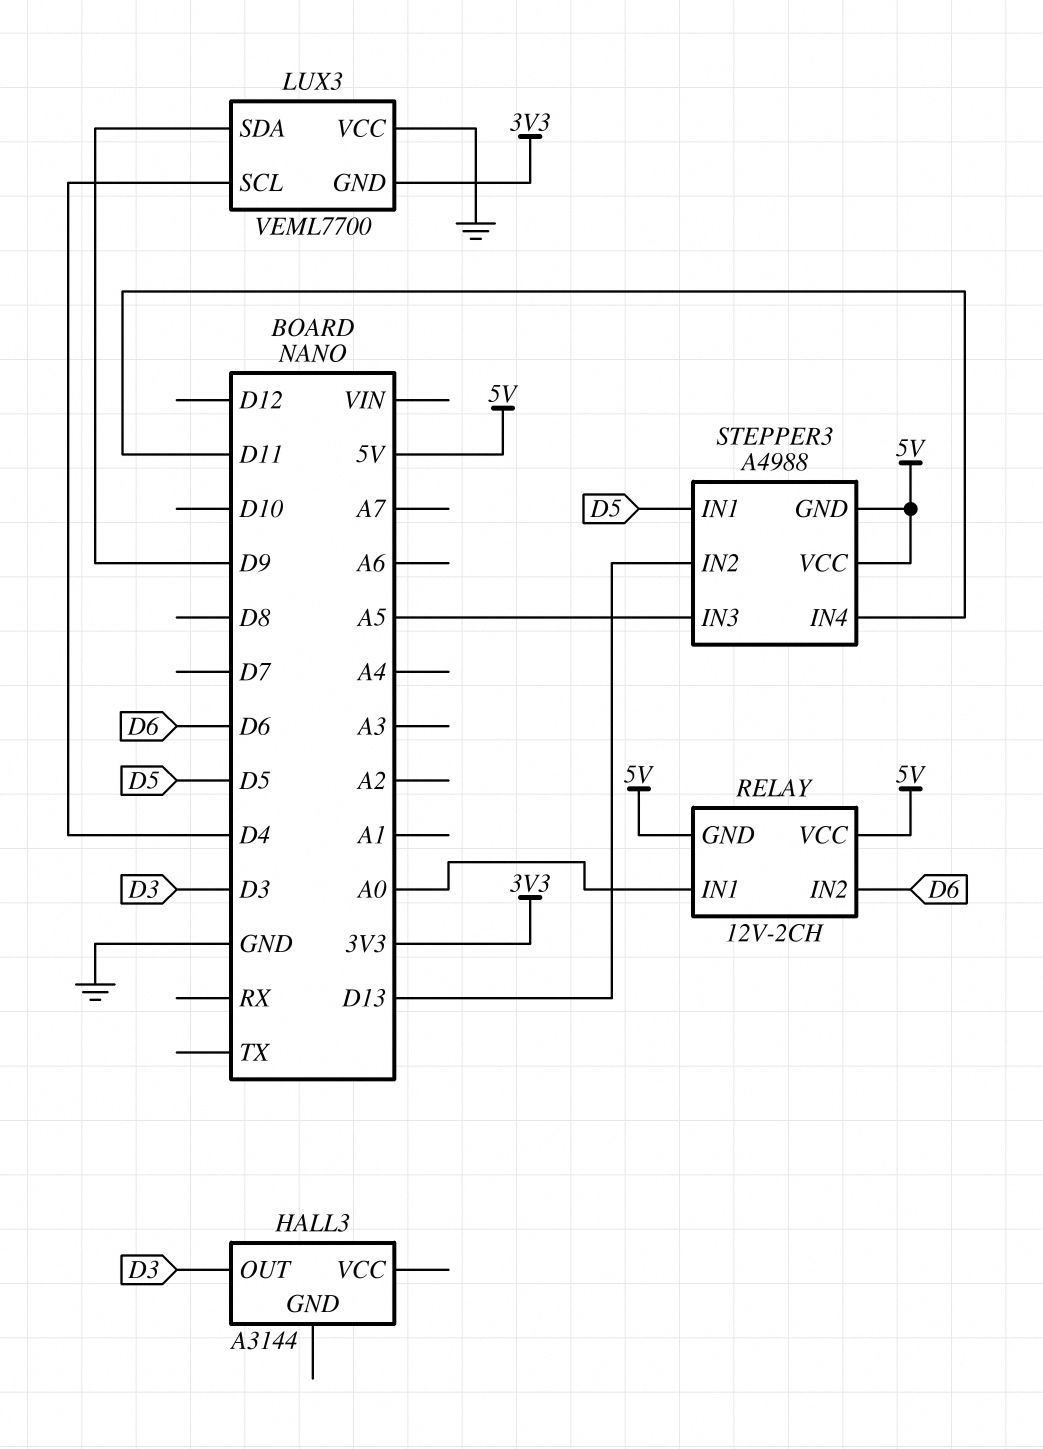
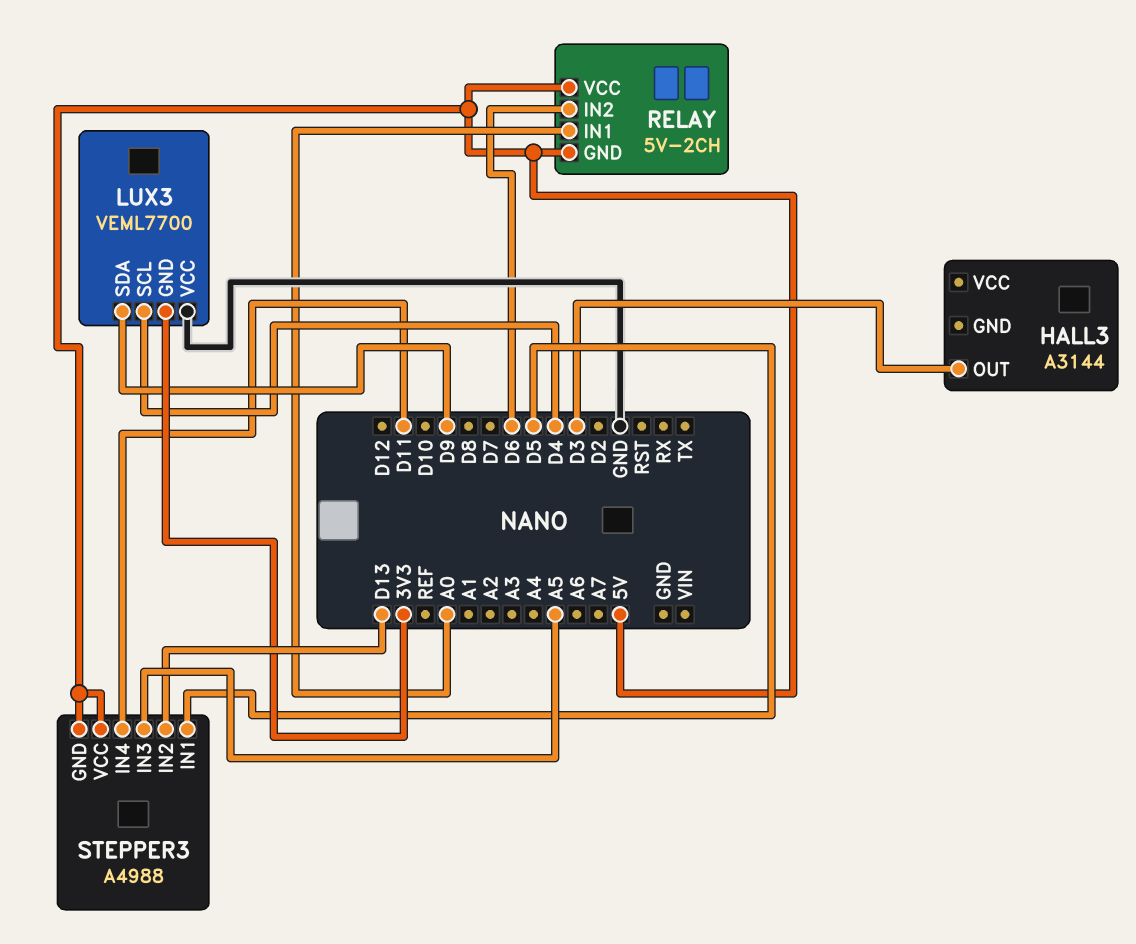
RELAY: 12V-2CH -> 5V-2CH

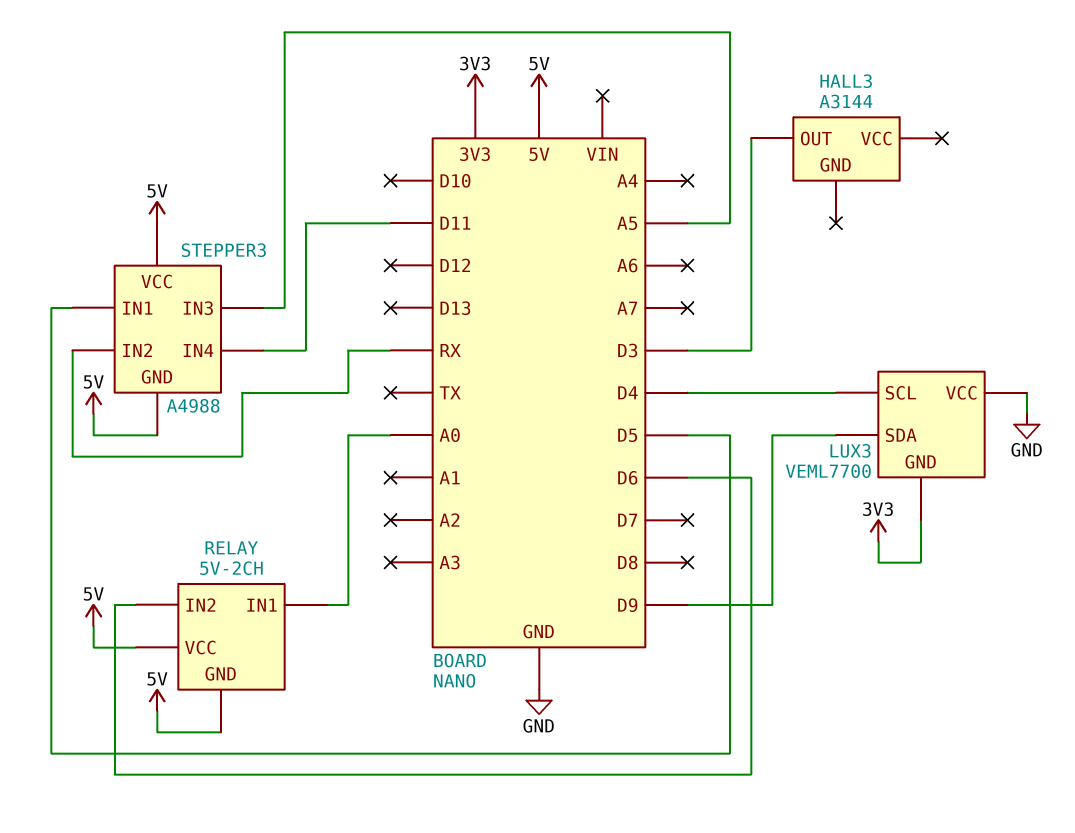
STEPPER3 pin IN2: D13 -> RX

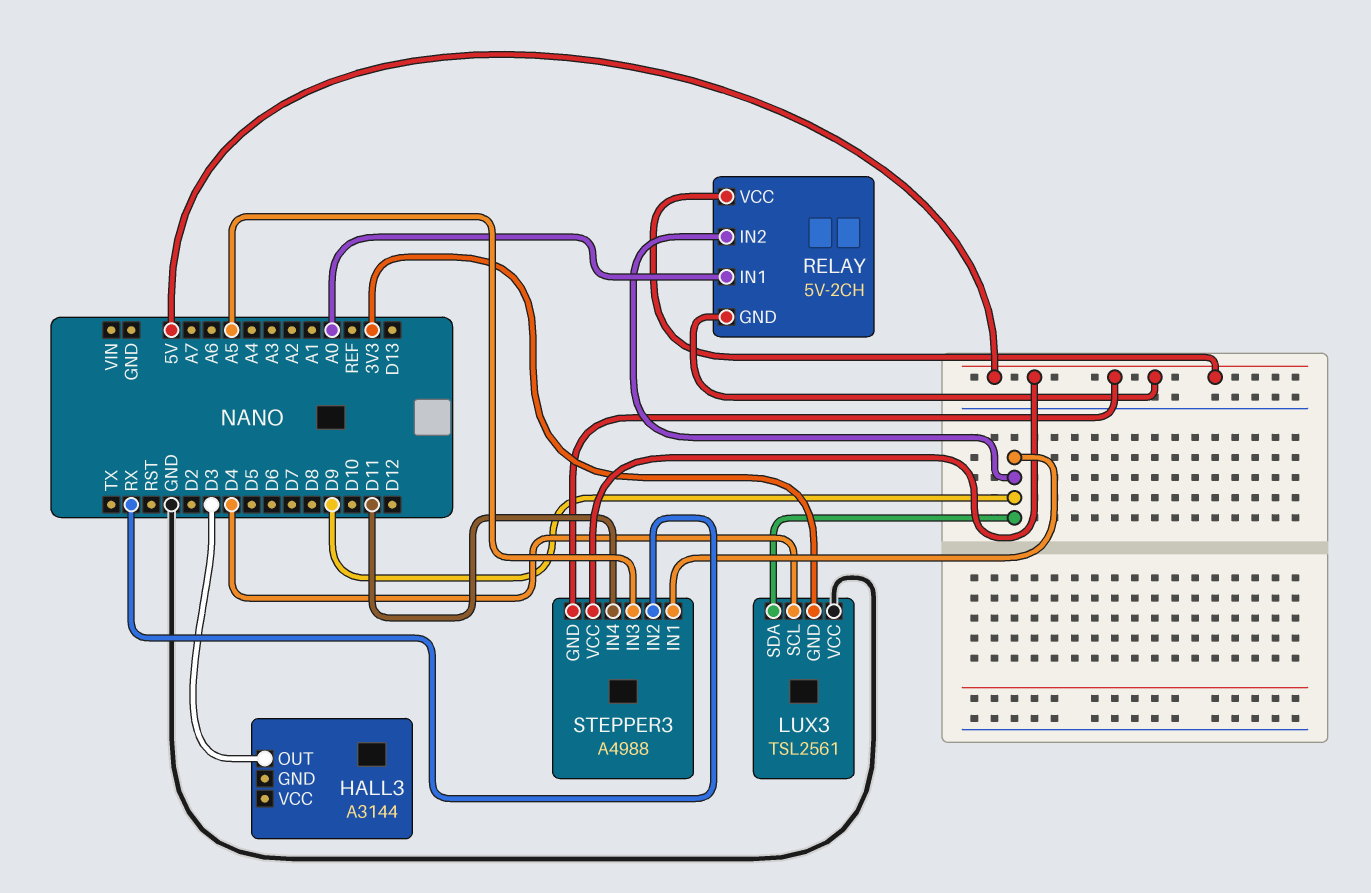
LUX3: VEML7700 -> TSL2561
RELAY pin IN2: D6 -> D9
STEPPER3 pin IN1: D5 -> D9

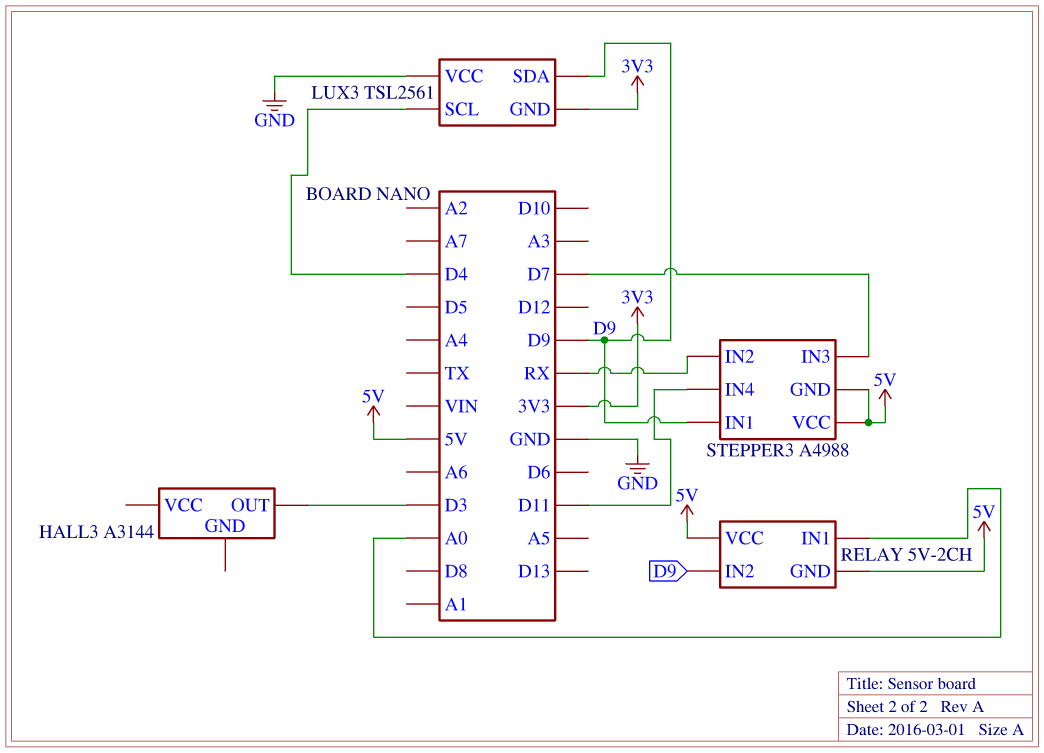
STEPPER3 pin IN3: A5 -> D7

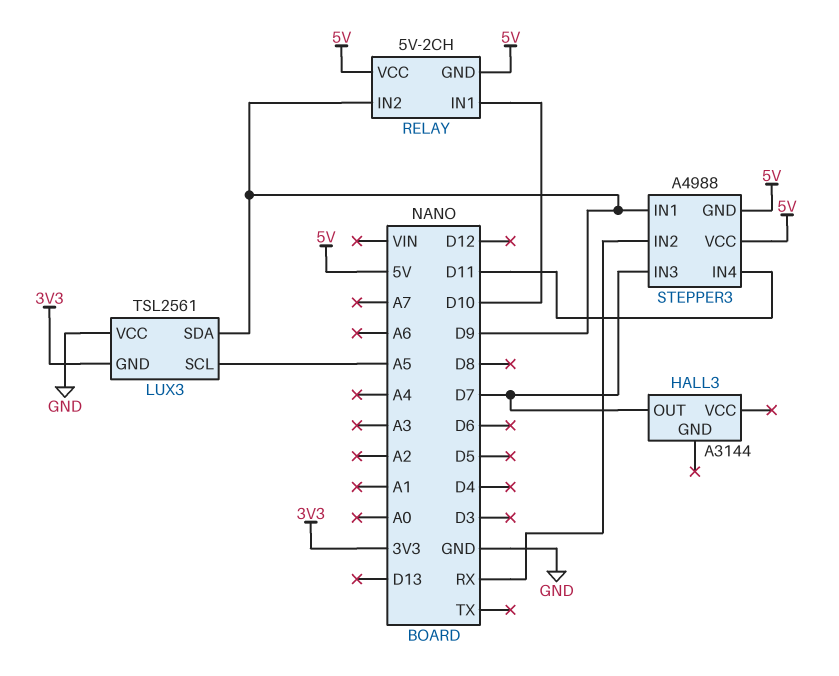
HALL3 pin OUT: D3 -> D7
LUX3 pin SCL: D4 -> A5
RELAY pin IN1: A0 -> D10

